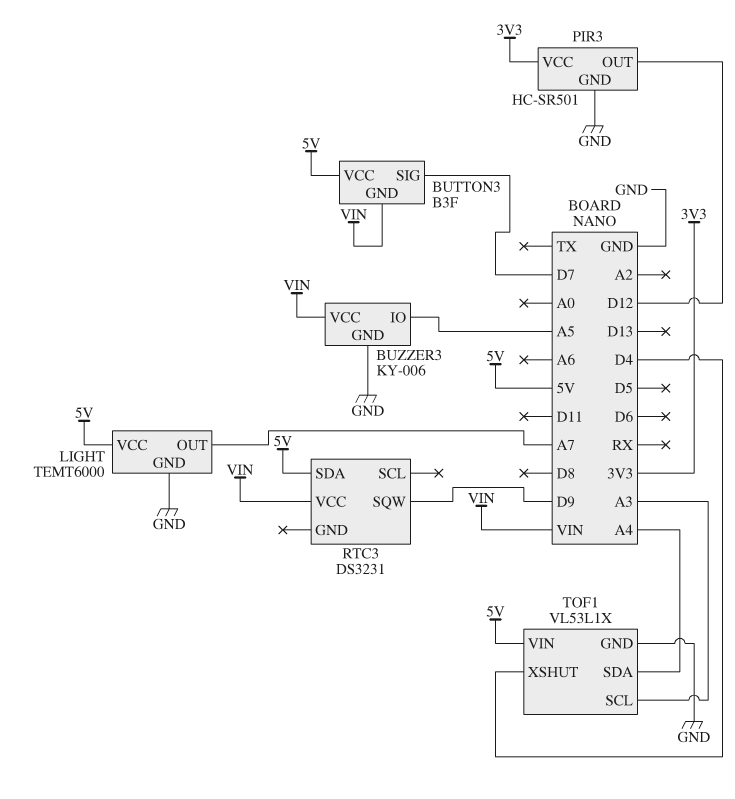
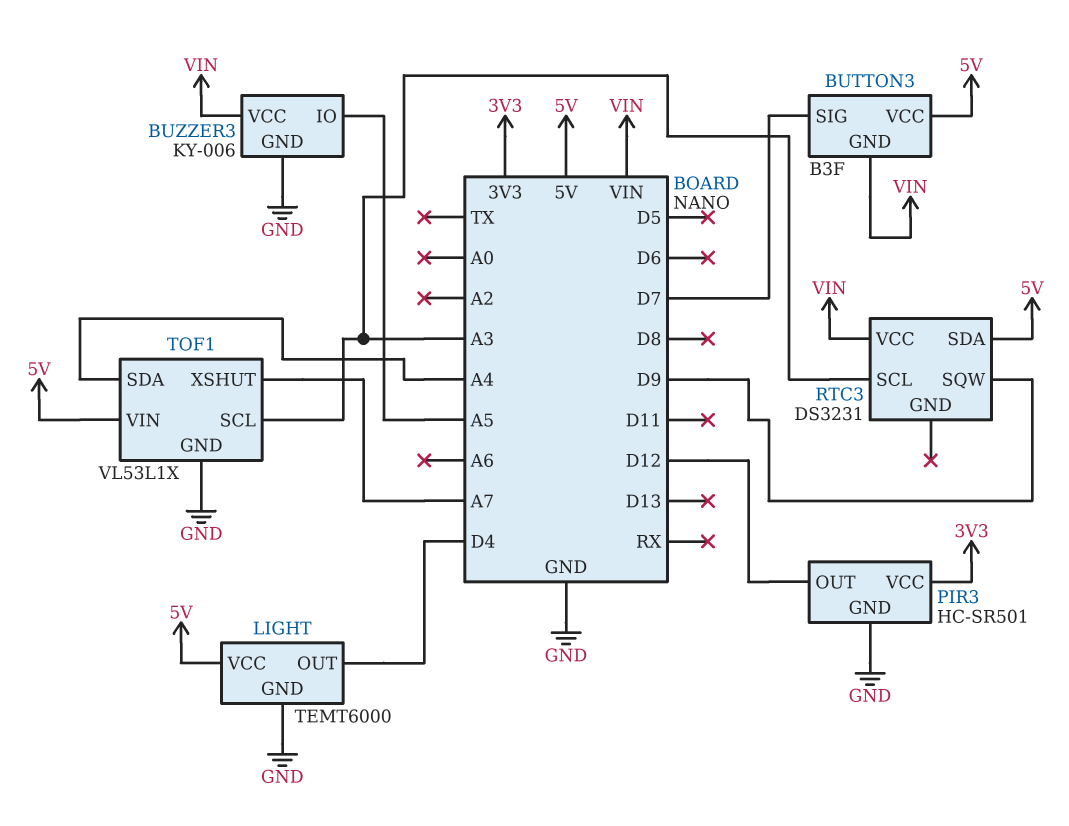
LIGHT pin OUT: A7 -> D4
RTC3 pin SCL: none -> A3
TOF1 pin XSHUT: D4 -> A7

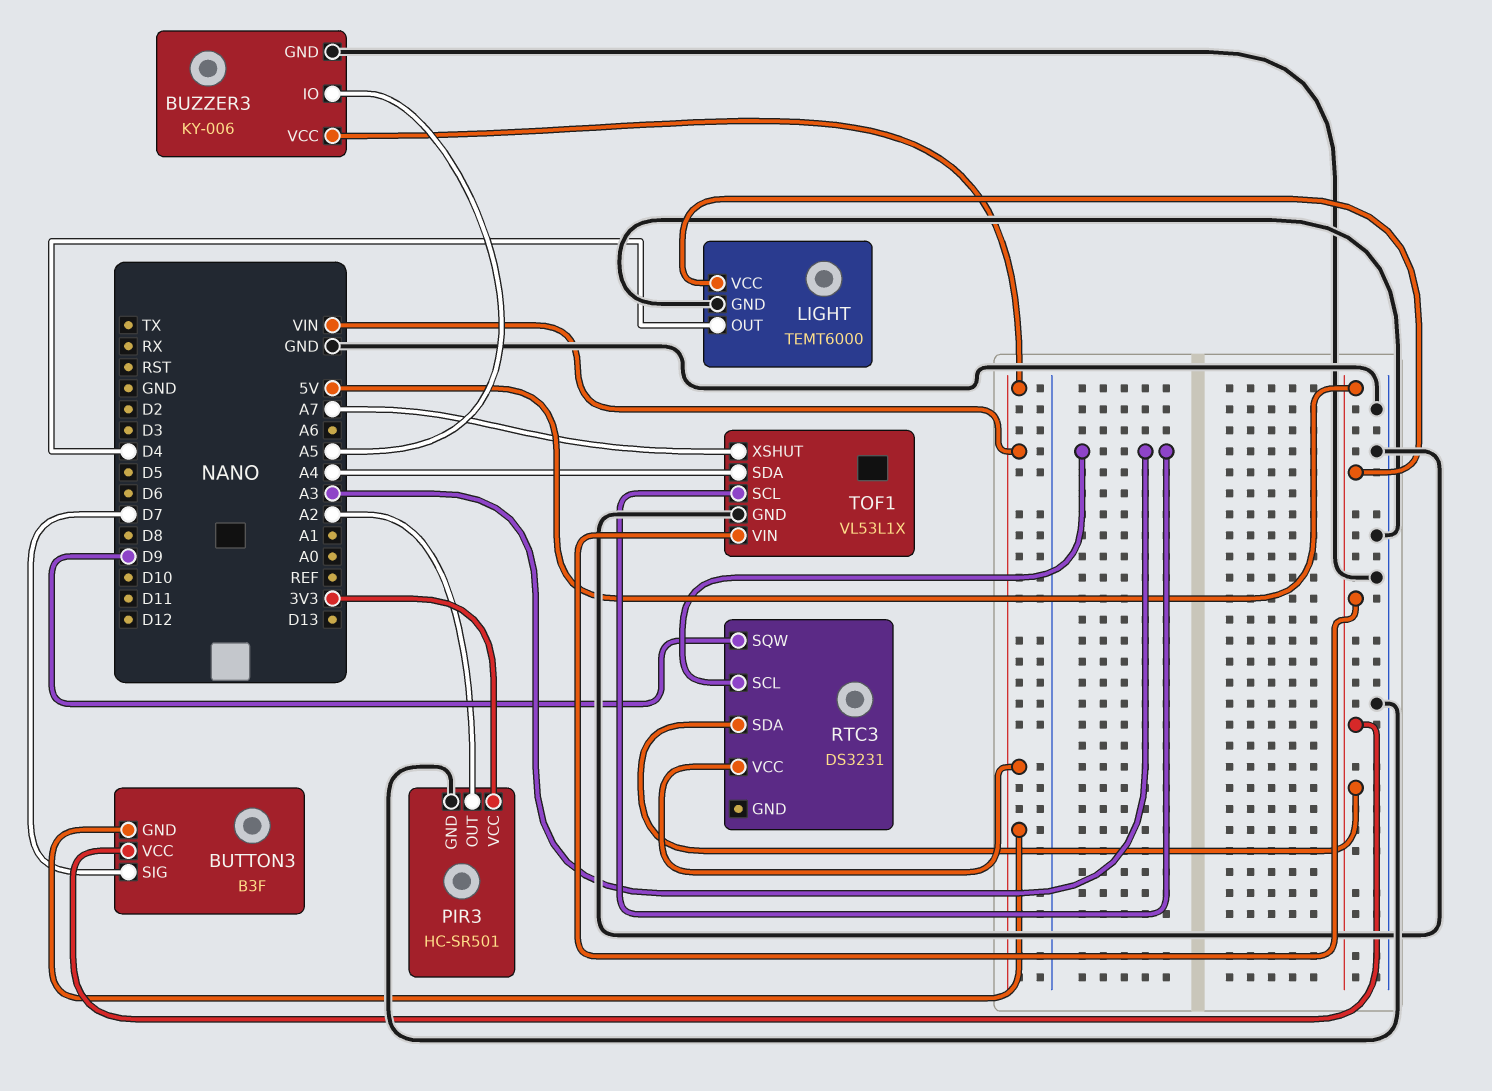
PIR3 pin OUT: D12 -> A2

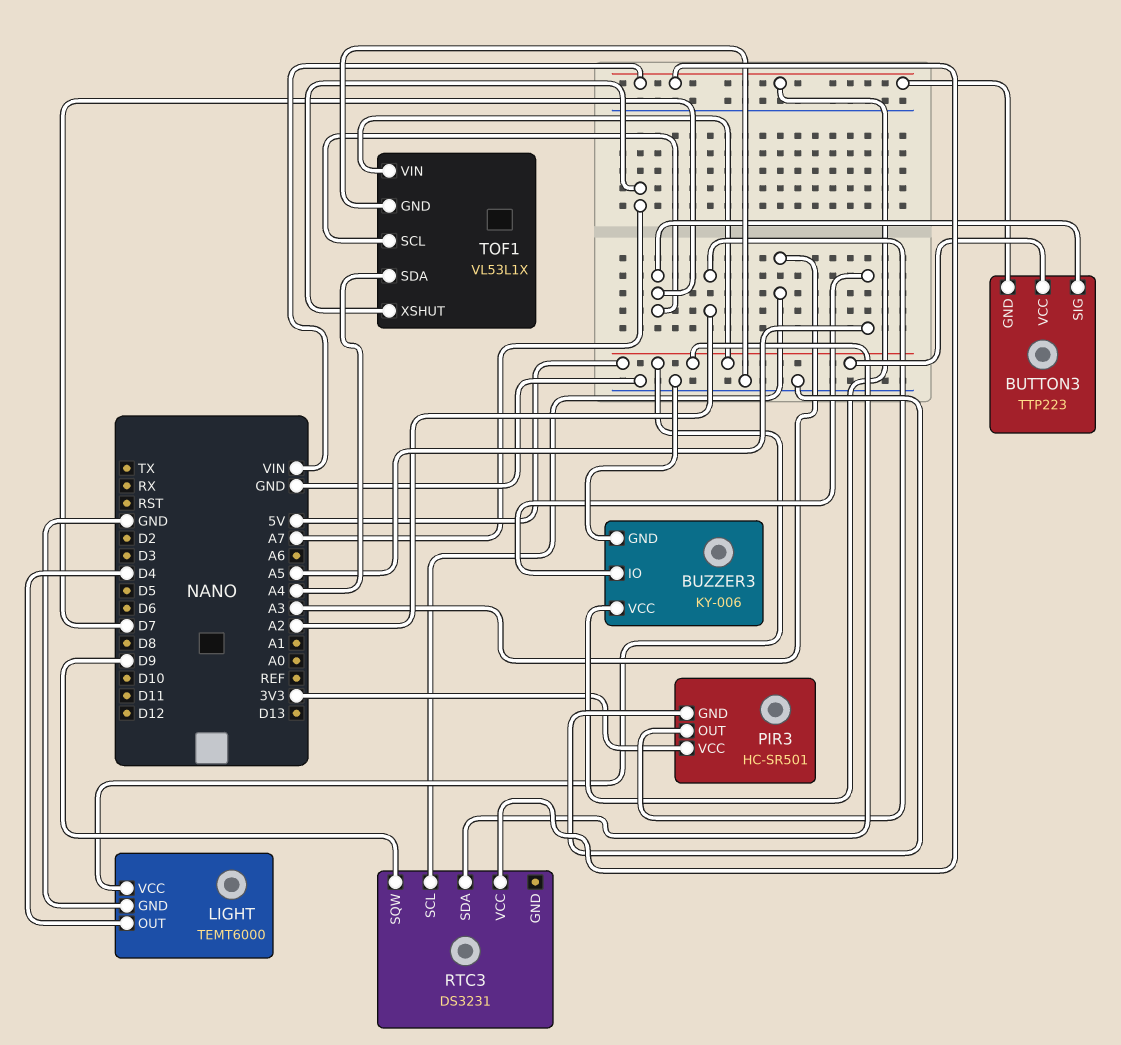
BUTTON3: B3F -> TTP223
TOF1 pin SCL: A3 -> D7

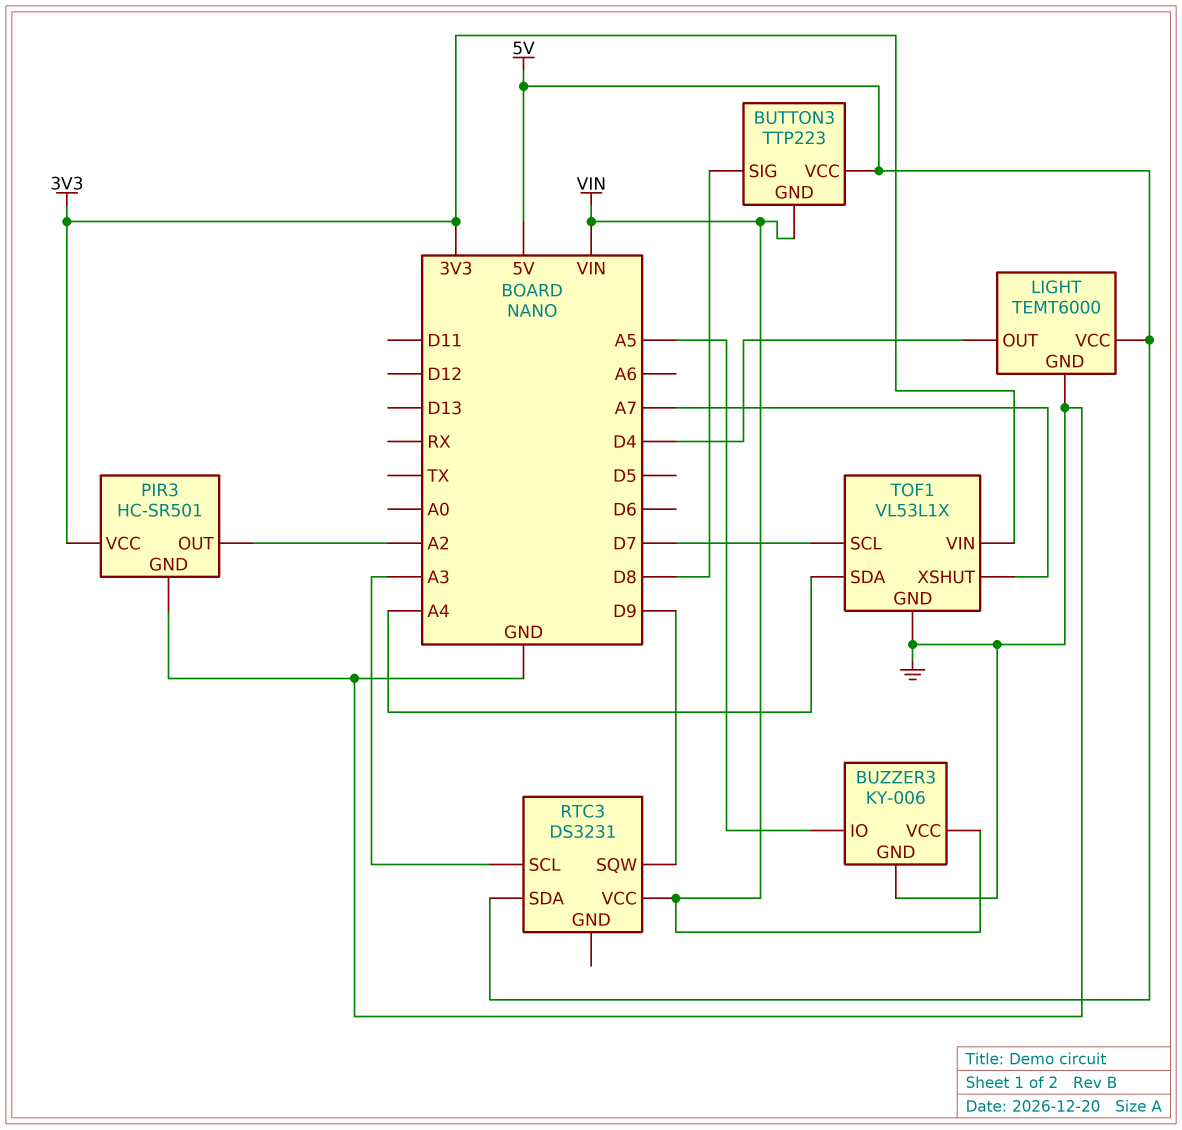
BUTTON3 pin SIG: D7 -> D8
TOF1 pin VIN: 5V -> 3V3

